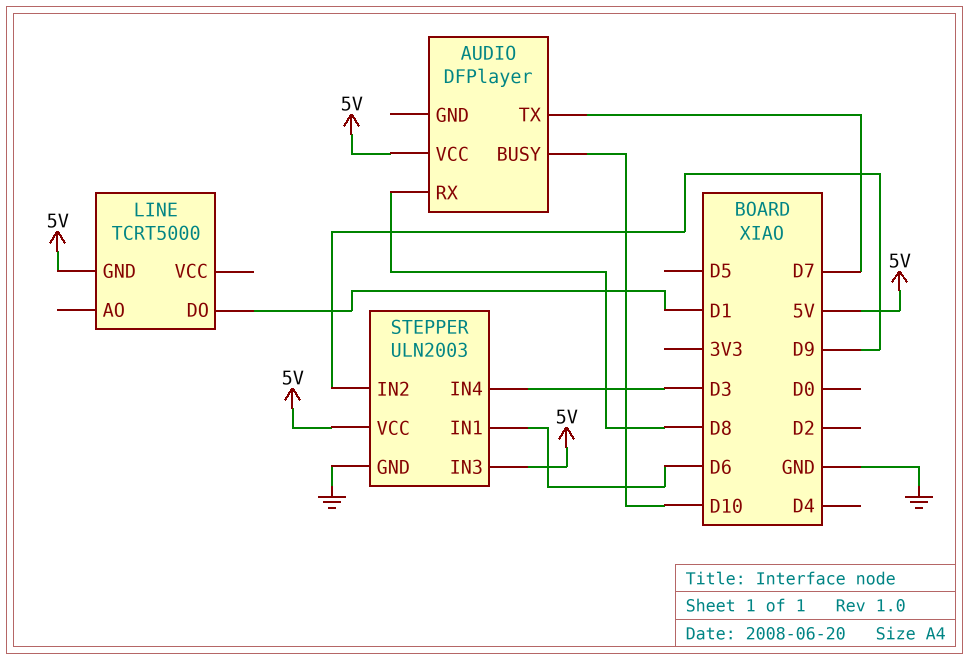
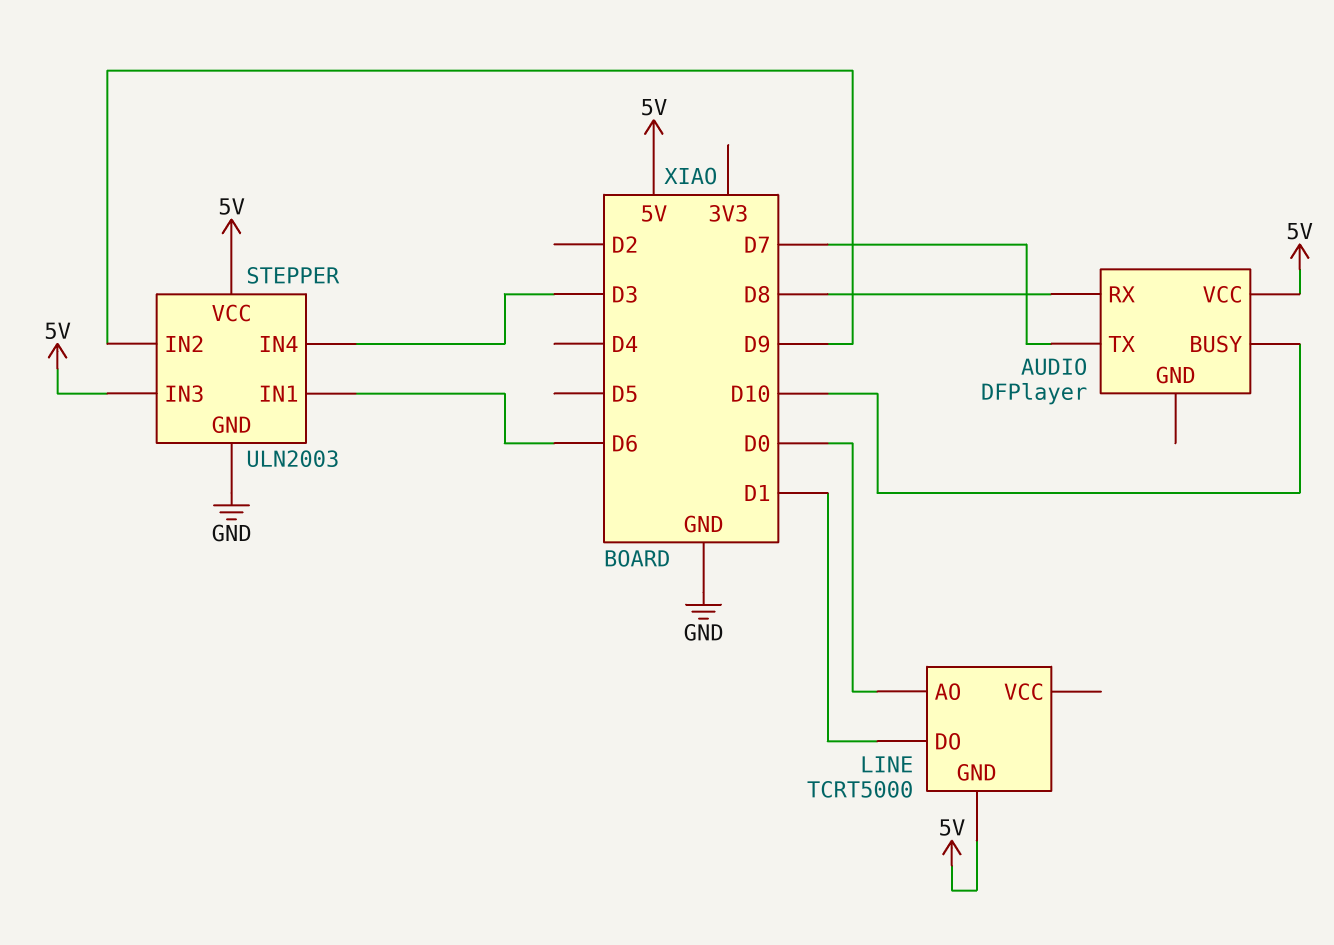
LINE pin AO: none -> D0

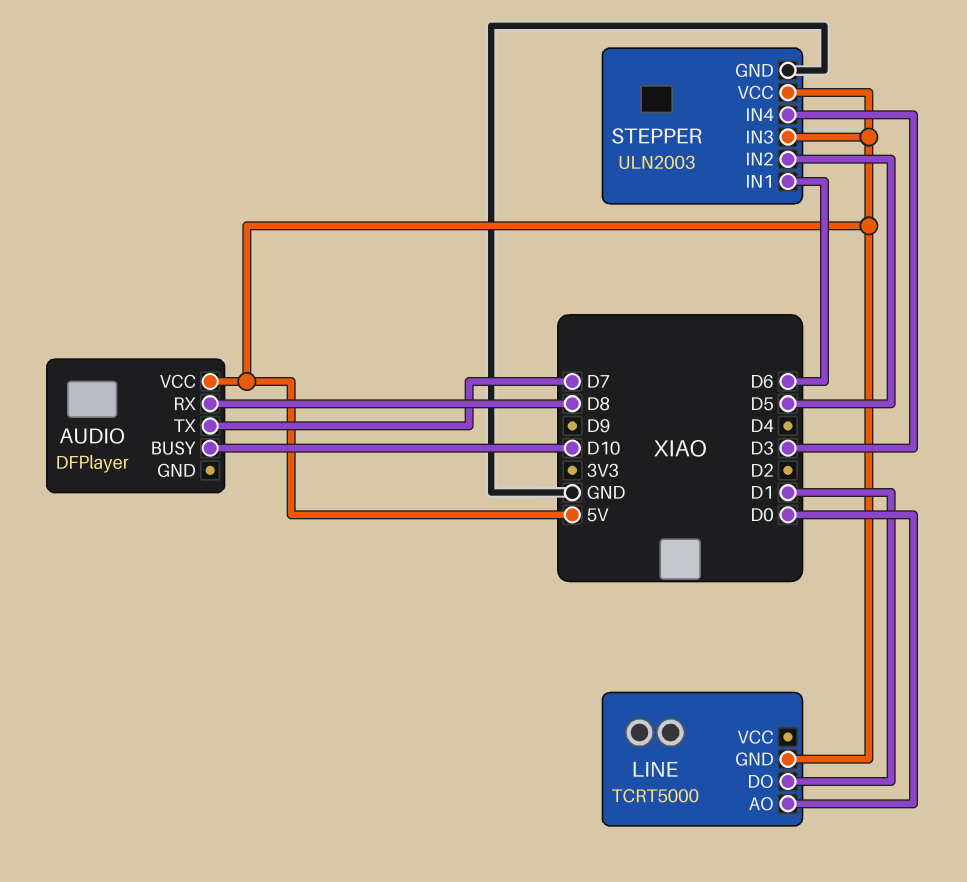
STEPPER pin IN2: D9 -> D5

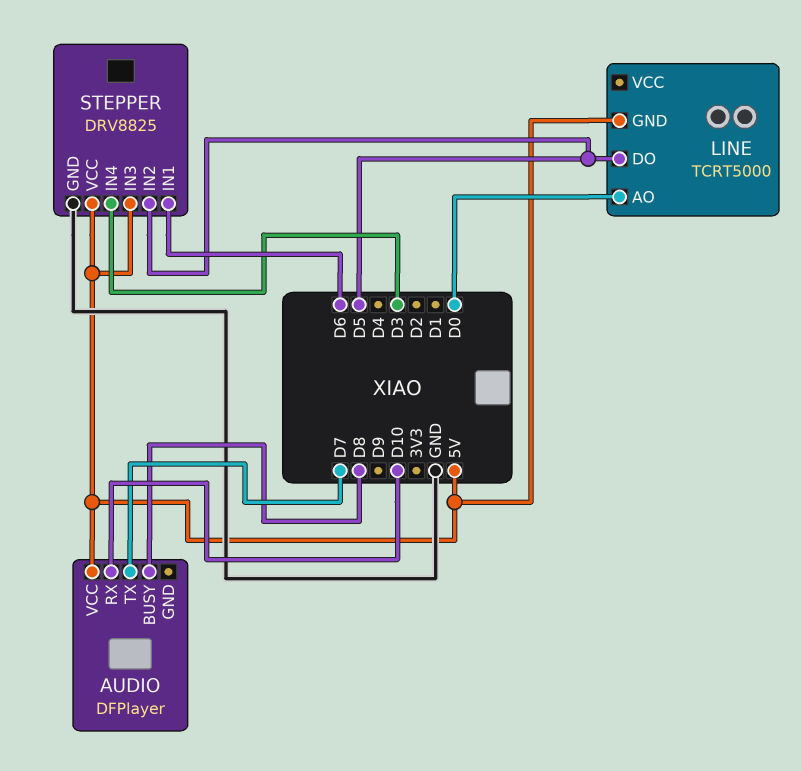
AUDIO pin BUSY: D10 -> D8
AUDIO pin RX: D8 -> D10
LINE pin DO: D1 -> D5
STEPPER: ULN2003 -> DRV8825

